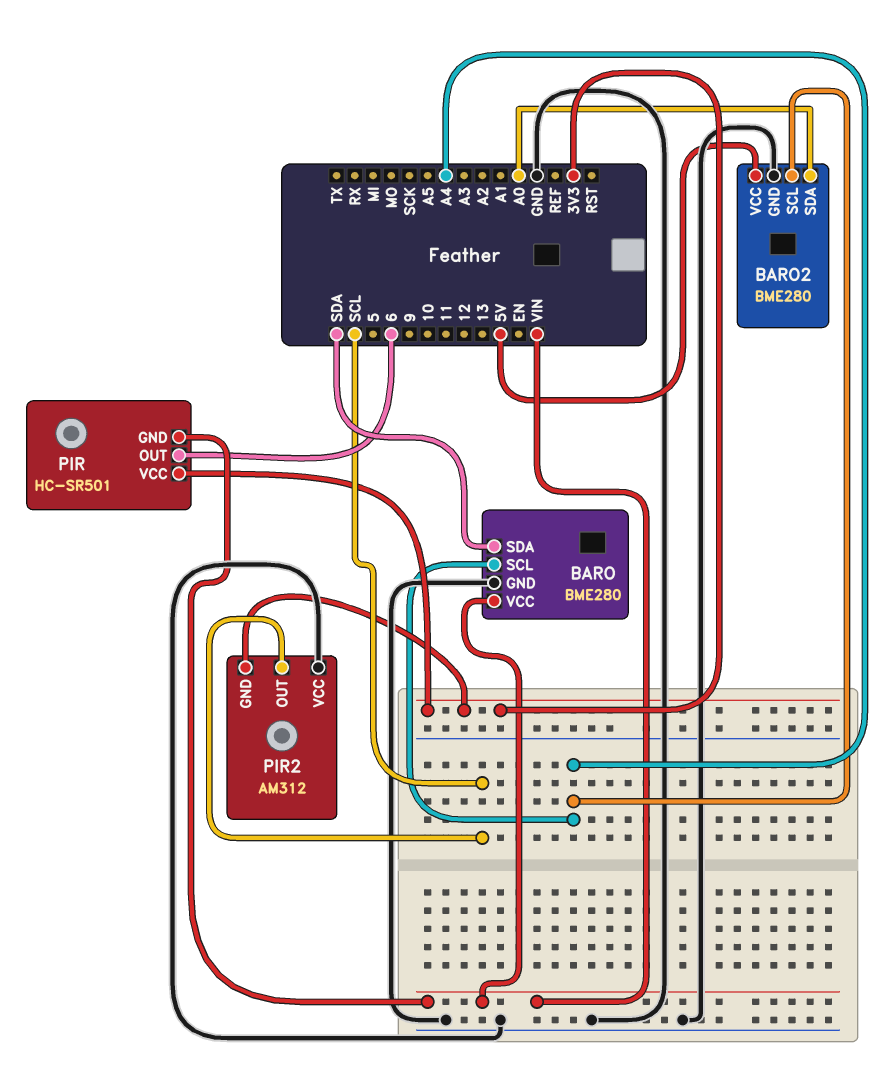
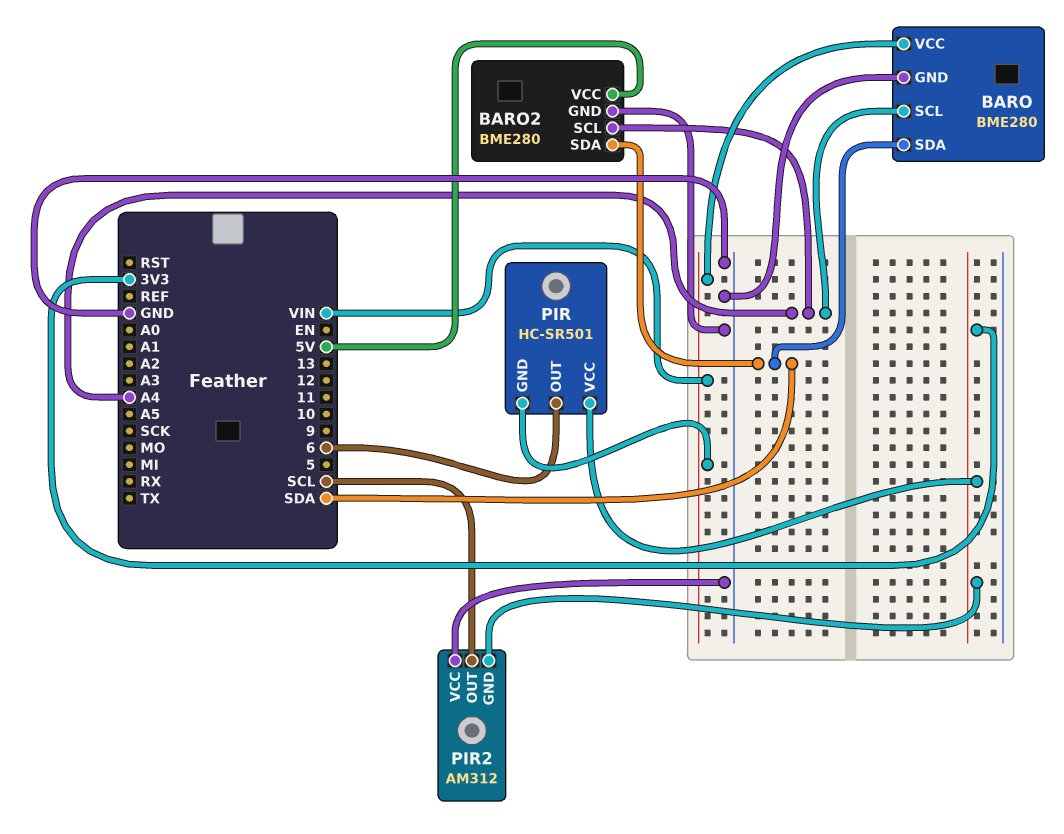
BARO2 pin SDA: A0 -> SDA

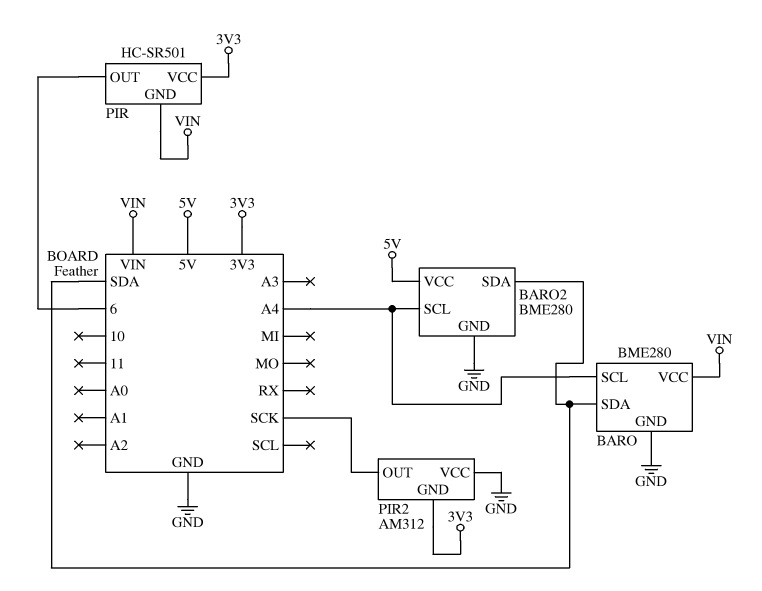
PIR2 pin OUT: SCL -> SCK

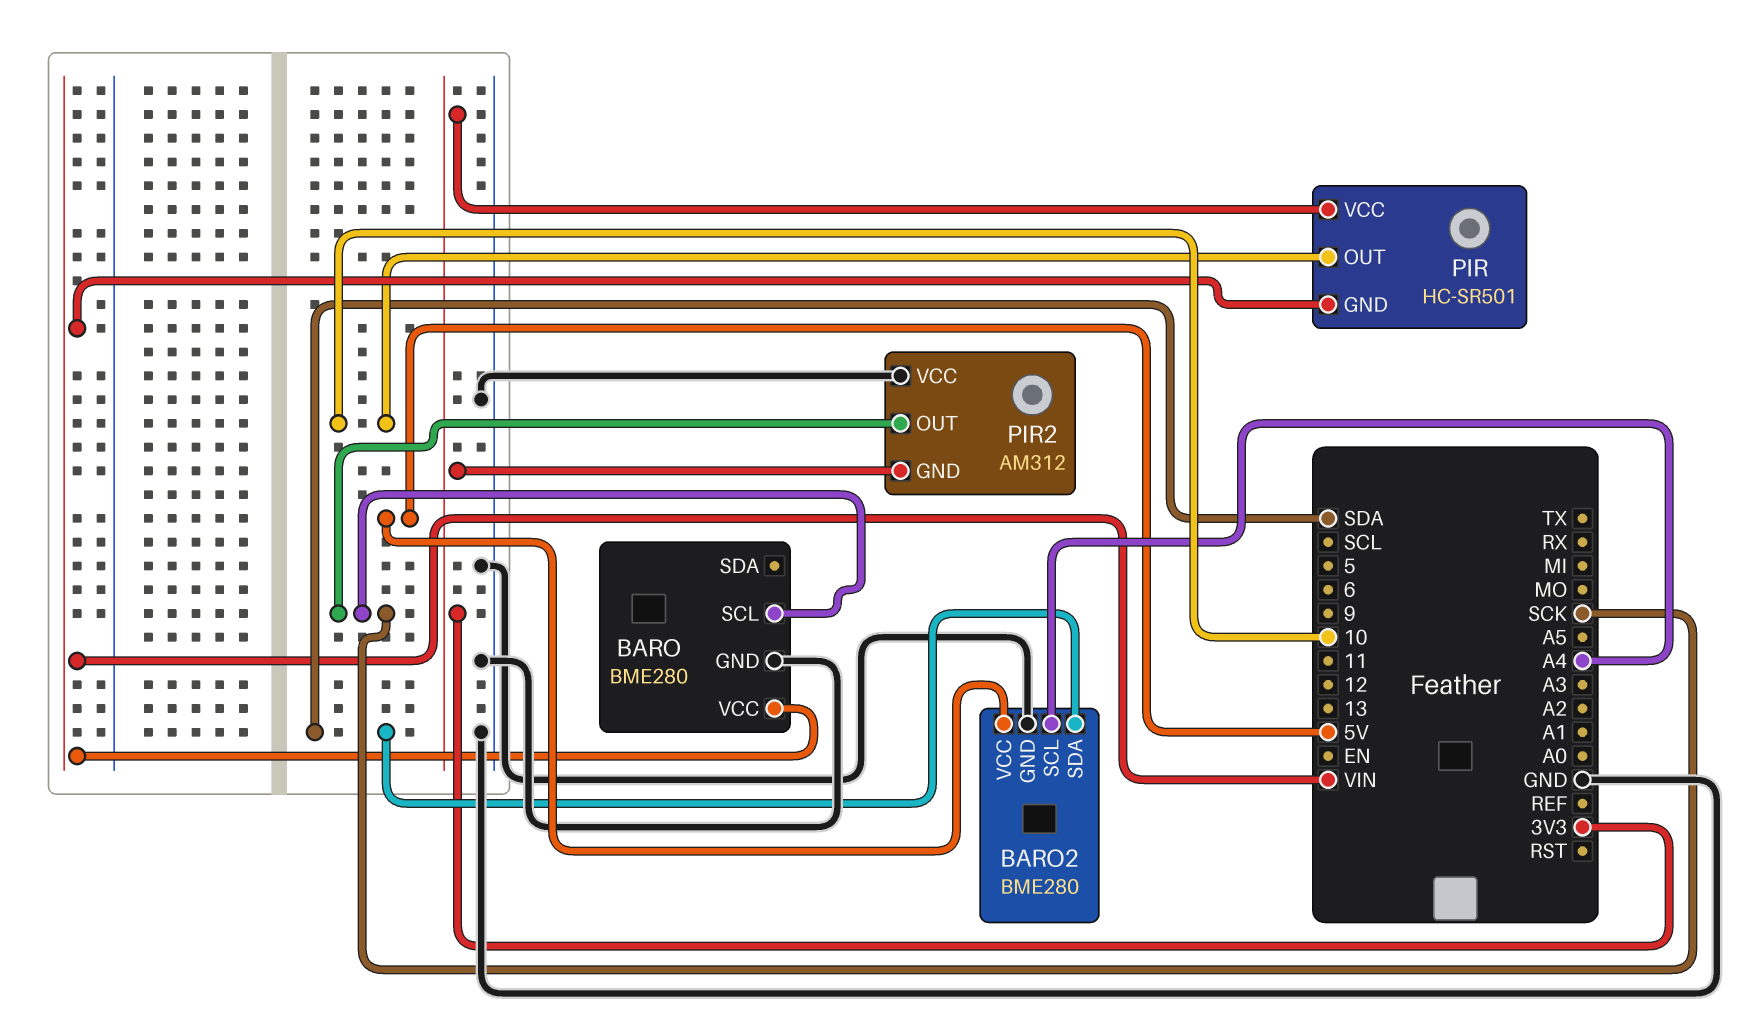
BARO pin SCL: A4 -> SCK
BARO pin SDA: SDA -> none
PIR pin OUT: 6 -> 10

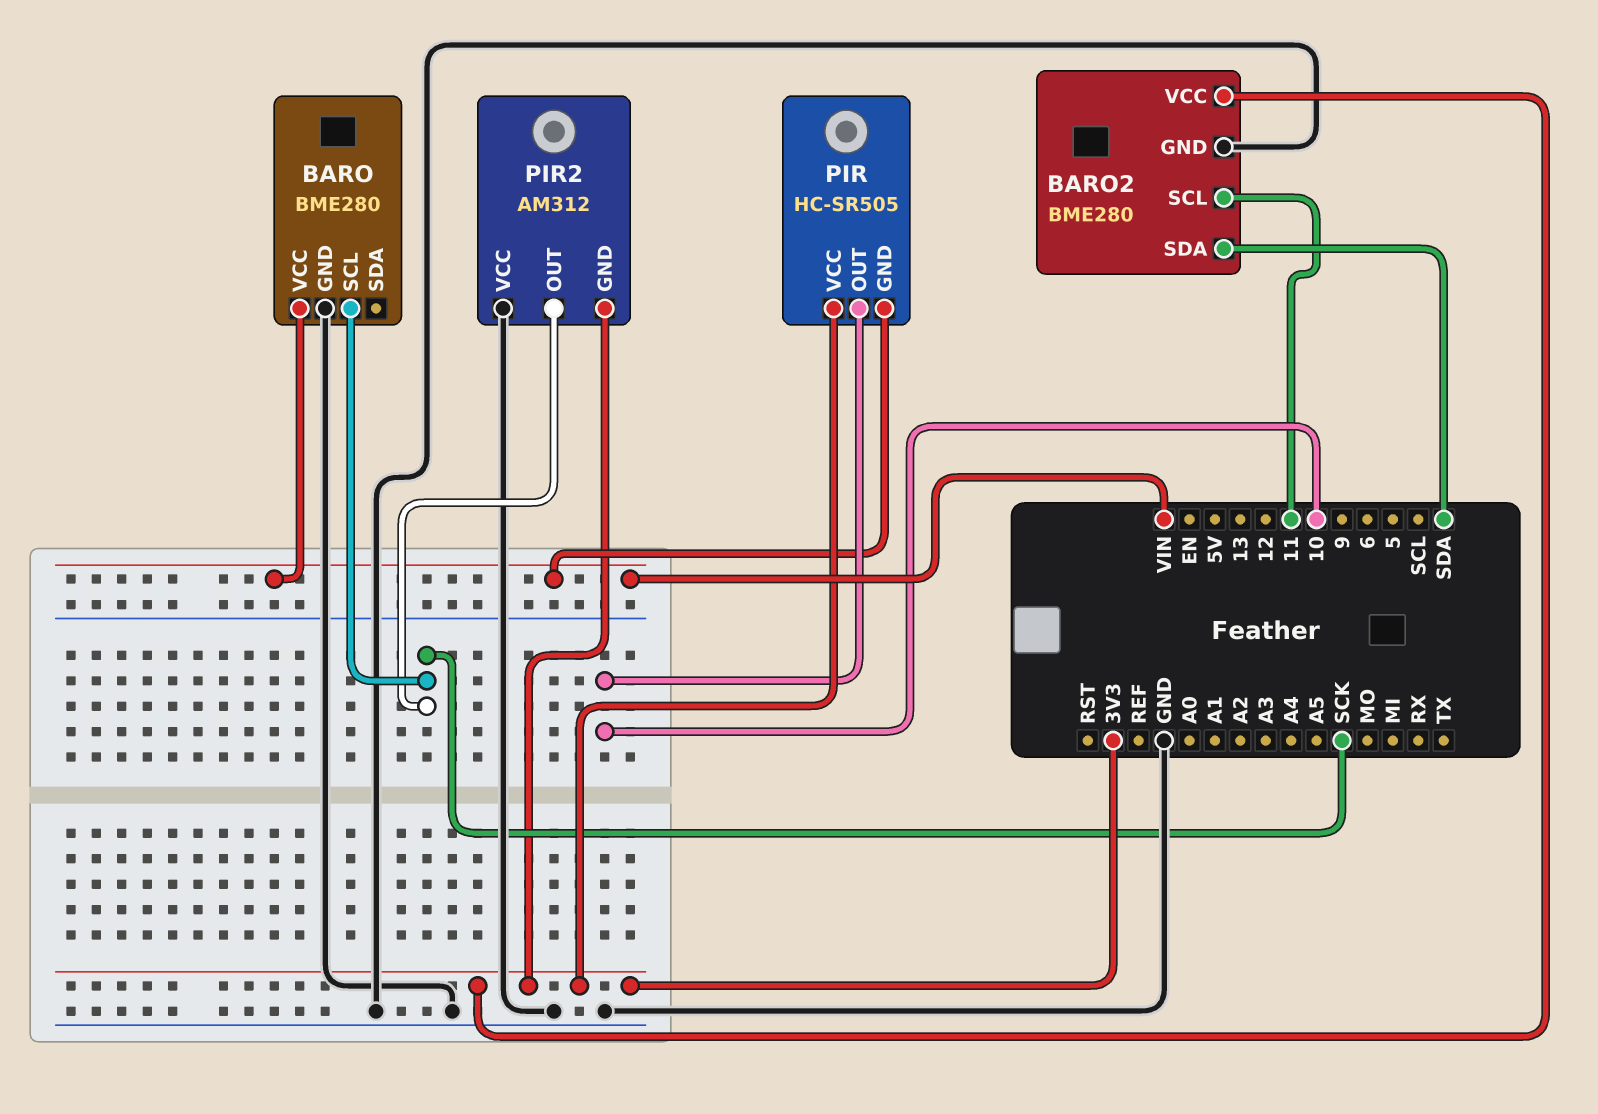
BARO2 pin SCL: A4 -> 11
BARO2 pin VCC: 5V -> 3V3
PIR: HC-SR501 -> HC-SR505

